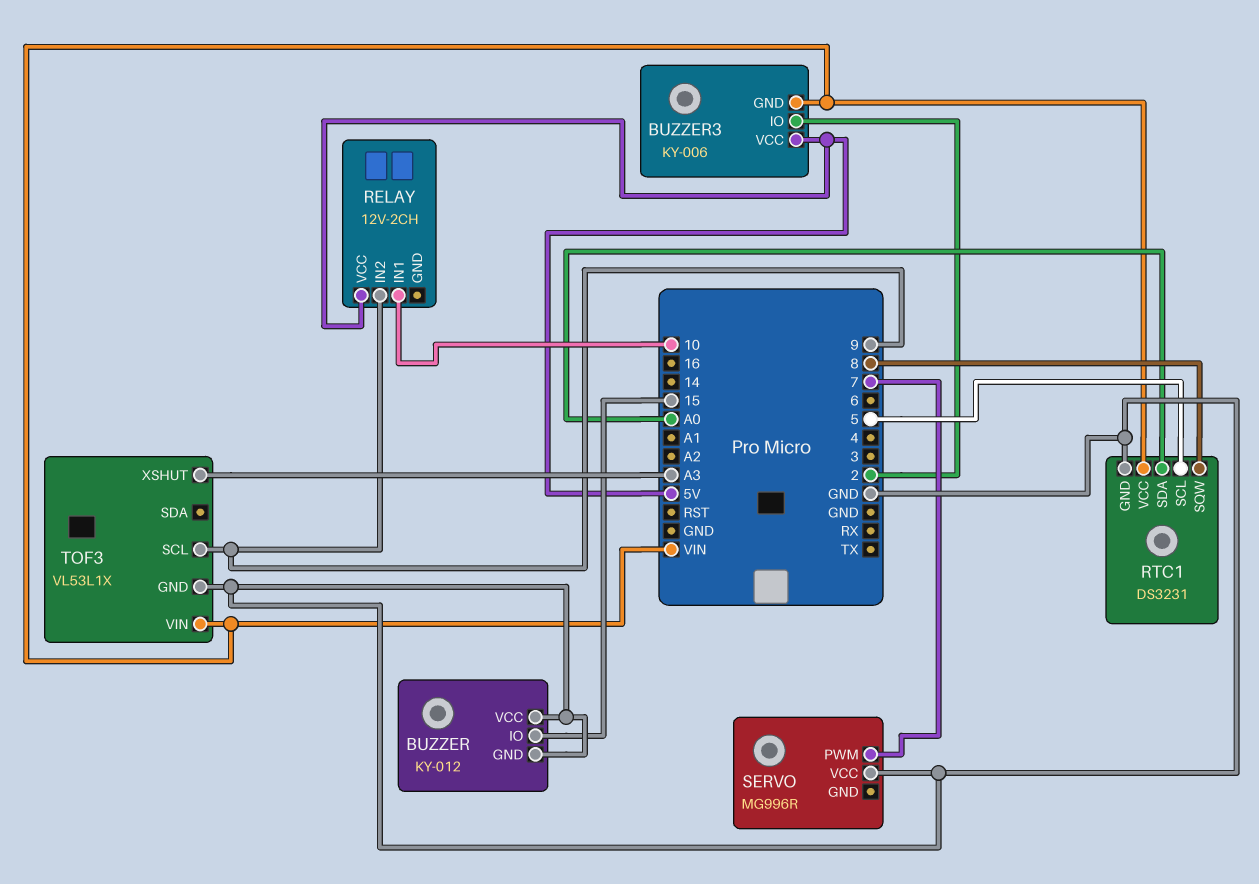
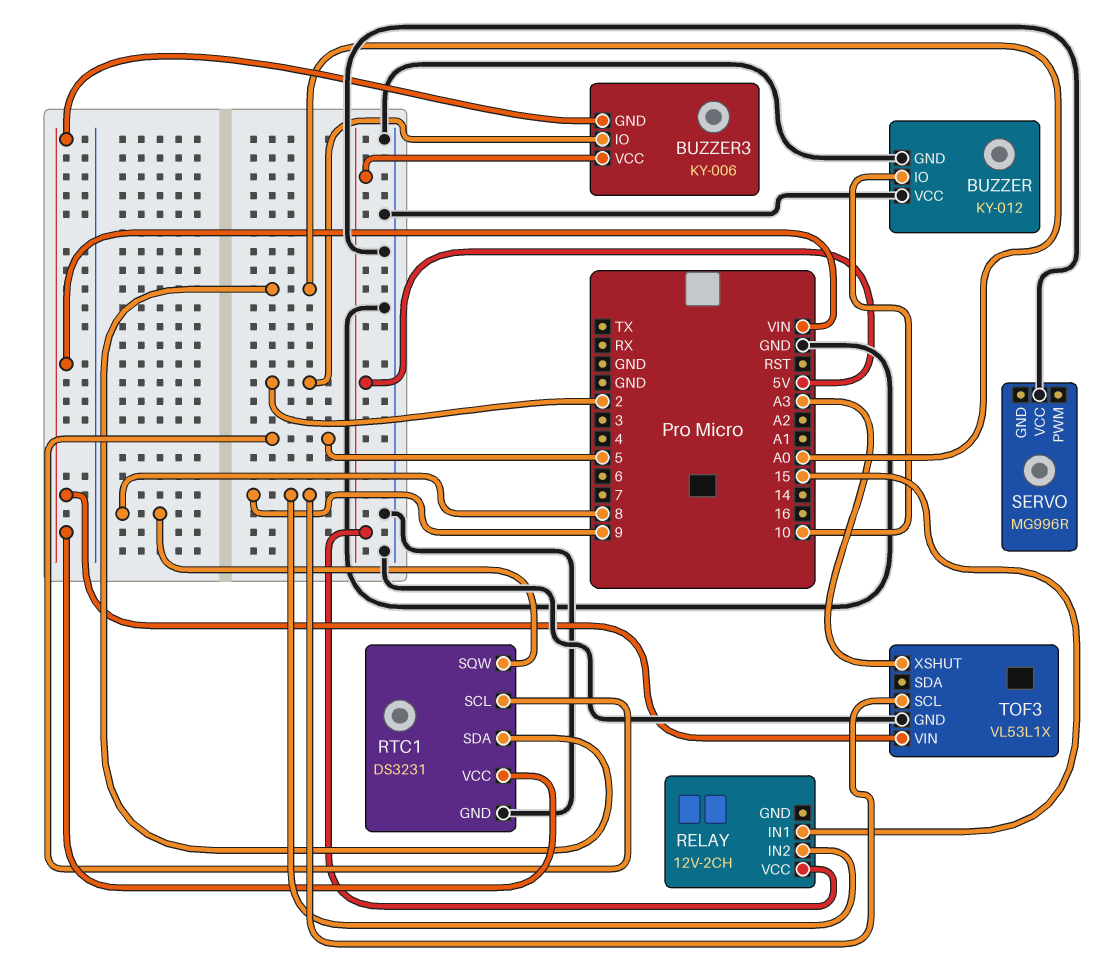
BUZZER pin IO: 15 -> 10
RELAY pin IN1: 10 -> 15
SERVO pin PWM: 7 -> none

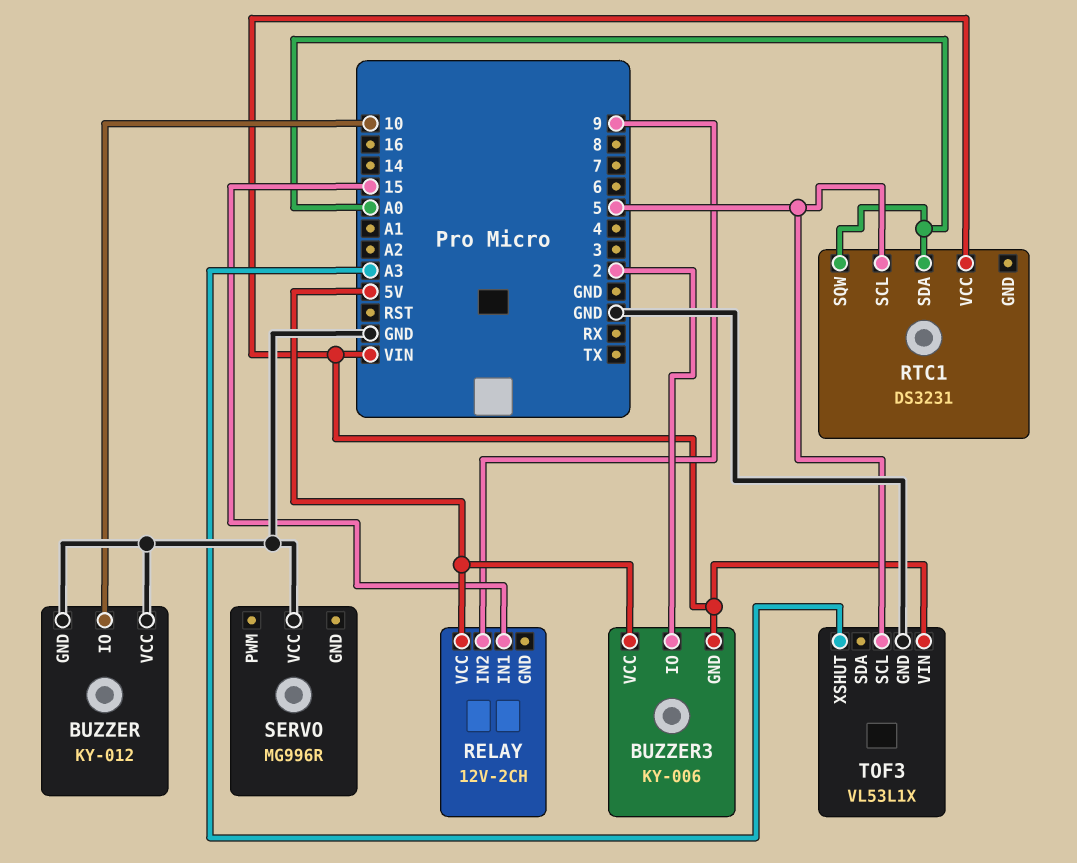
RTC1 pin GND: GND -> none
RTC1 pin SQW: 8 -> A0
TOF3 pin SCL: 9 -> 5

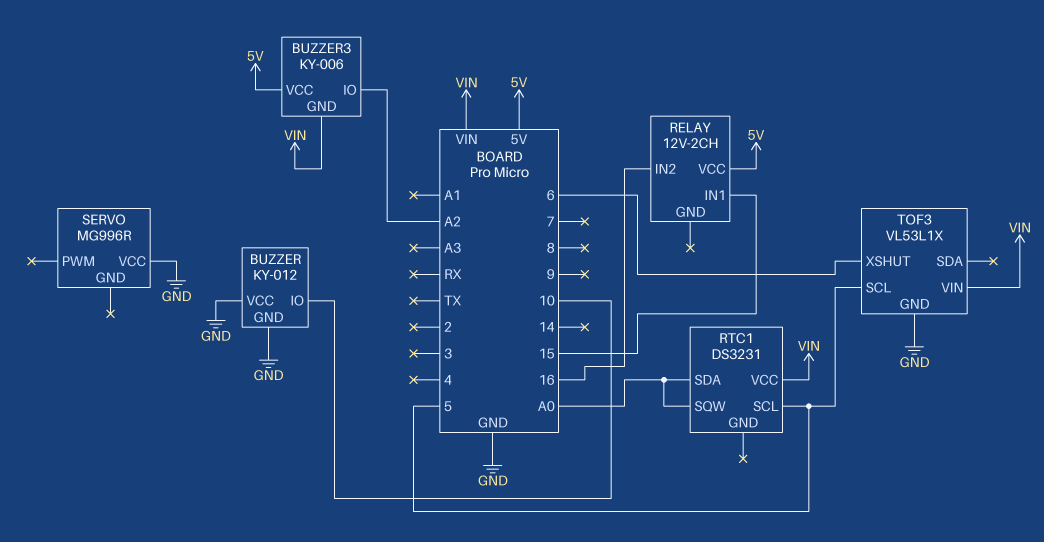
BUZZER3 pin IO: 2 -> A2
RELAY pin IN2: 9 -> 16
TOF3 pin XSHUT: A3 -> 6

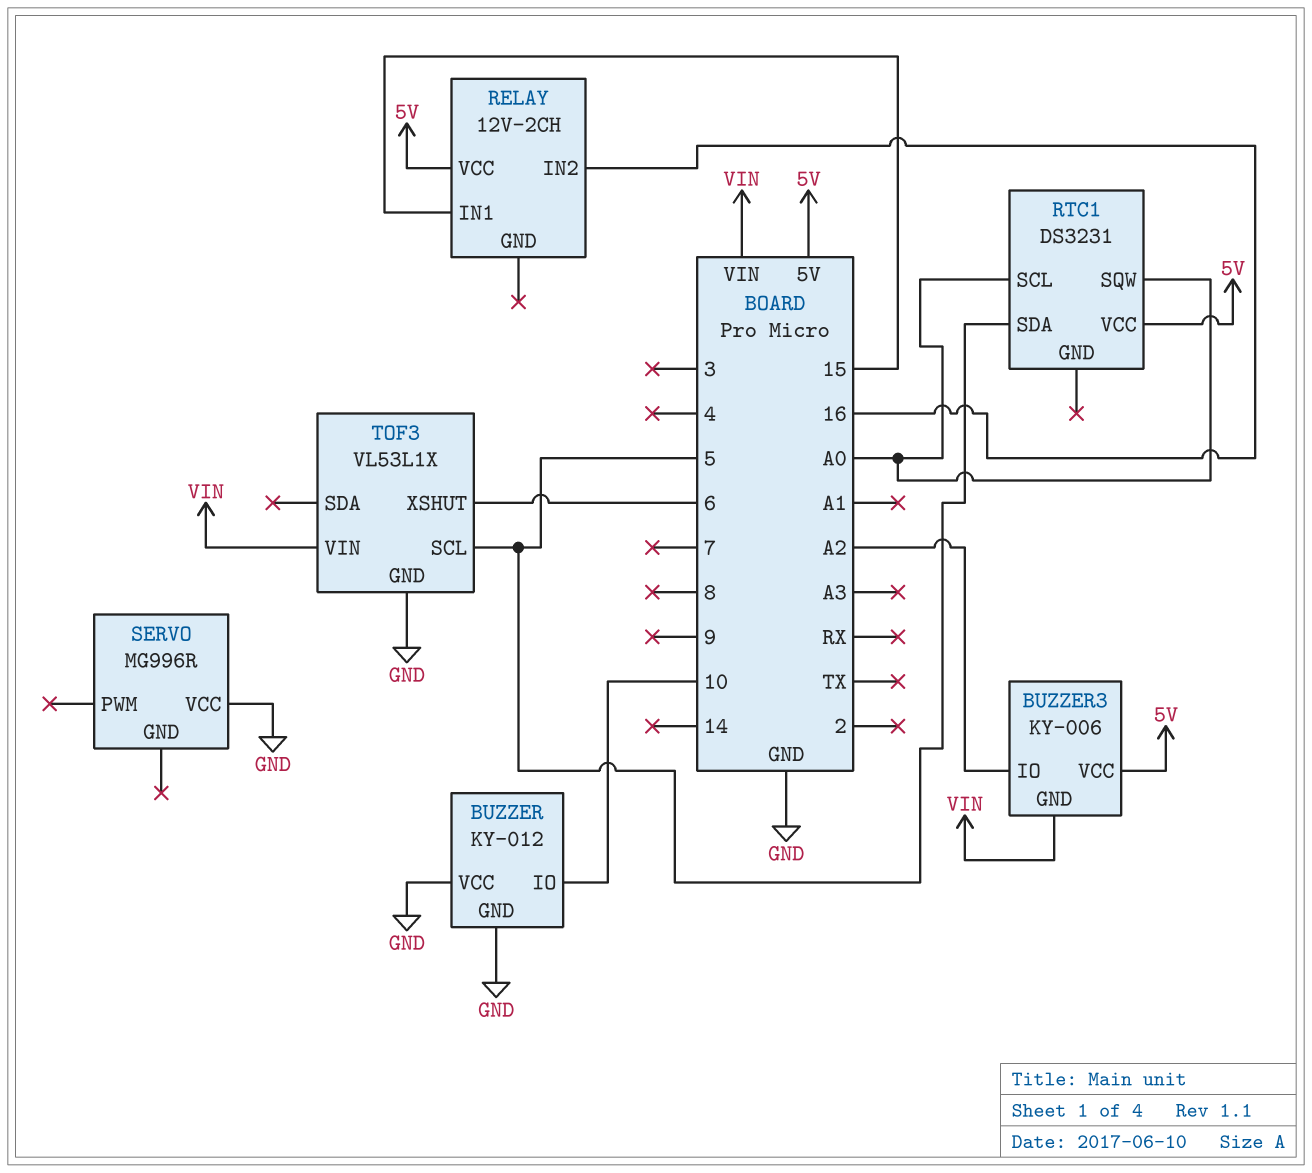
RTC1 pin SCL: 5 -> A0
RTC1 pin SDA: A0 -> 5
RTC1 pin VCC: VIN -> 5V

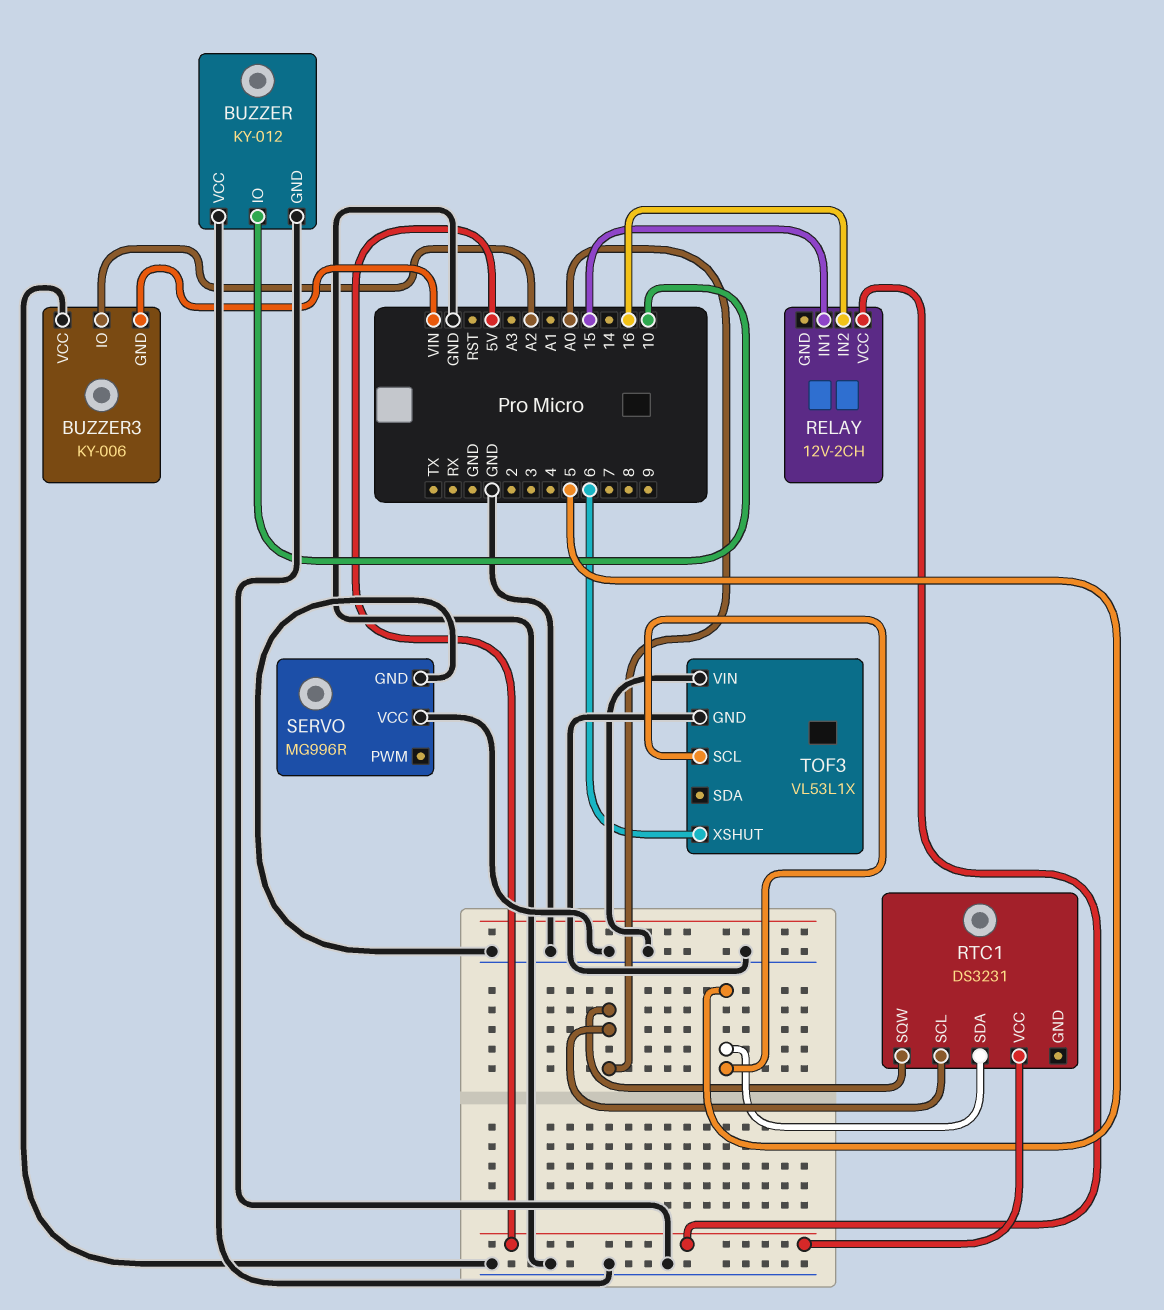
BUZZER3 pin VCC: 5V -> GND
SERVO pin GND: none -> GND
TOF3 pin VIN: VIN -> GND

